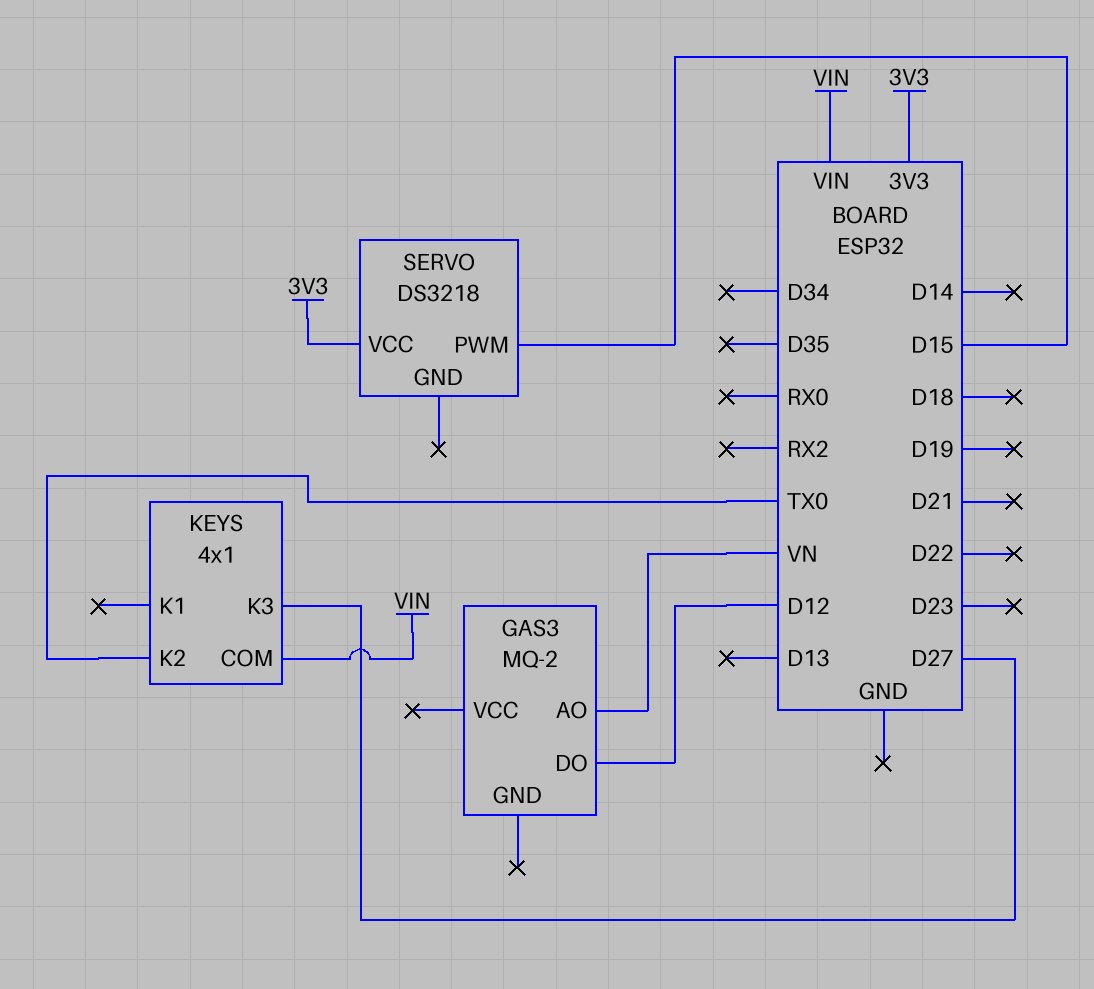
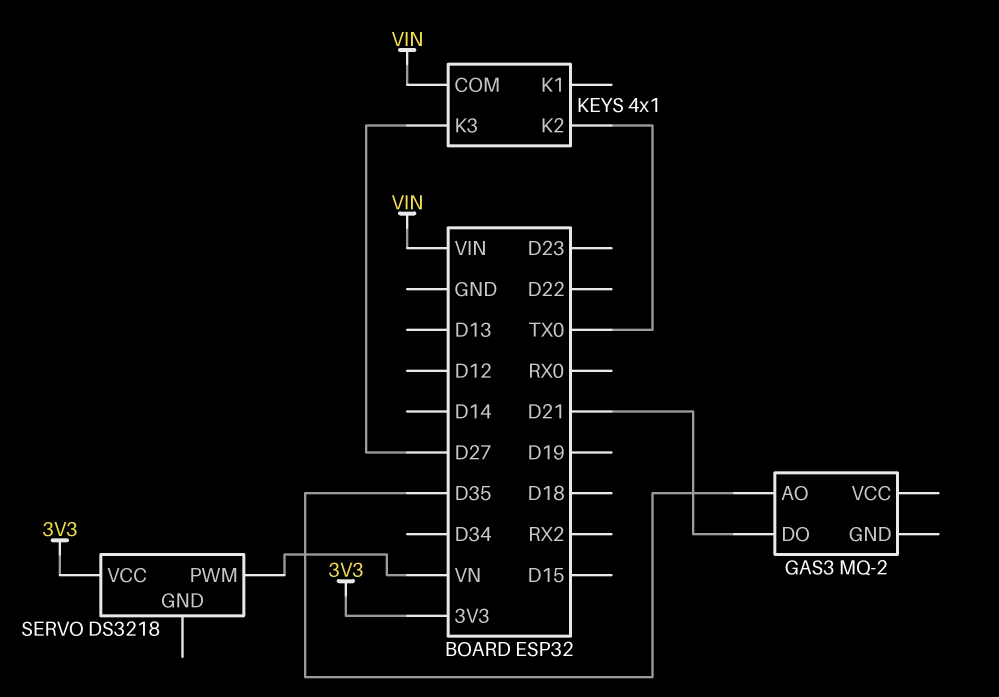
GAS3 pin AO: VN -> D35
GAS3 pin DO: D12 -> D21
SERVO pin PWM: D15 -> VN

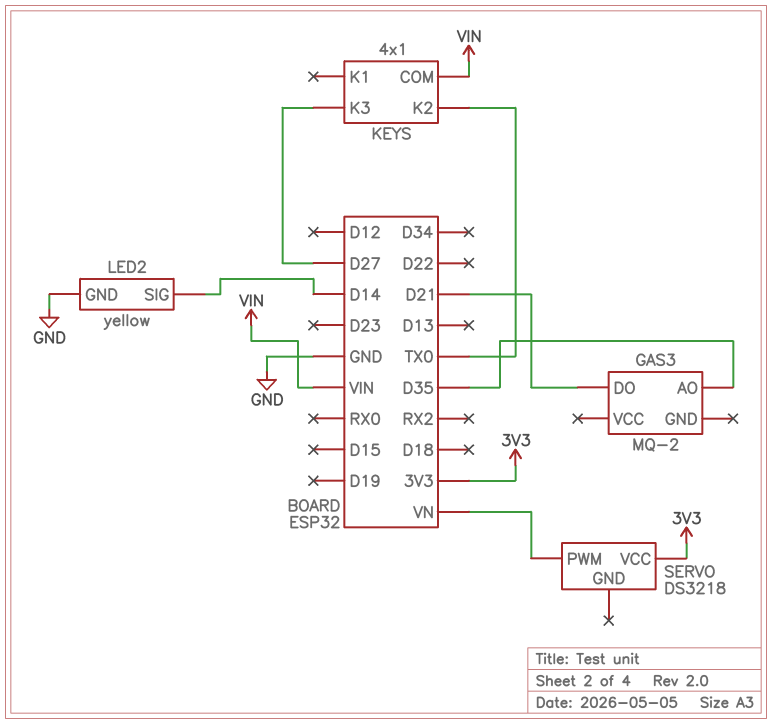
LED2: none -> yellow
LED2 pin GND: none -> GND
LED2 pin SIG: none -> D14

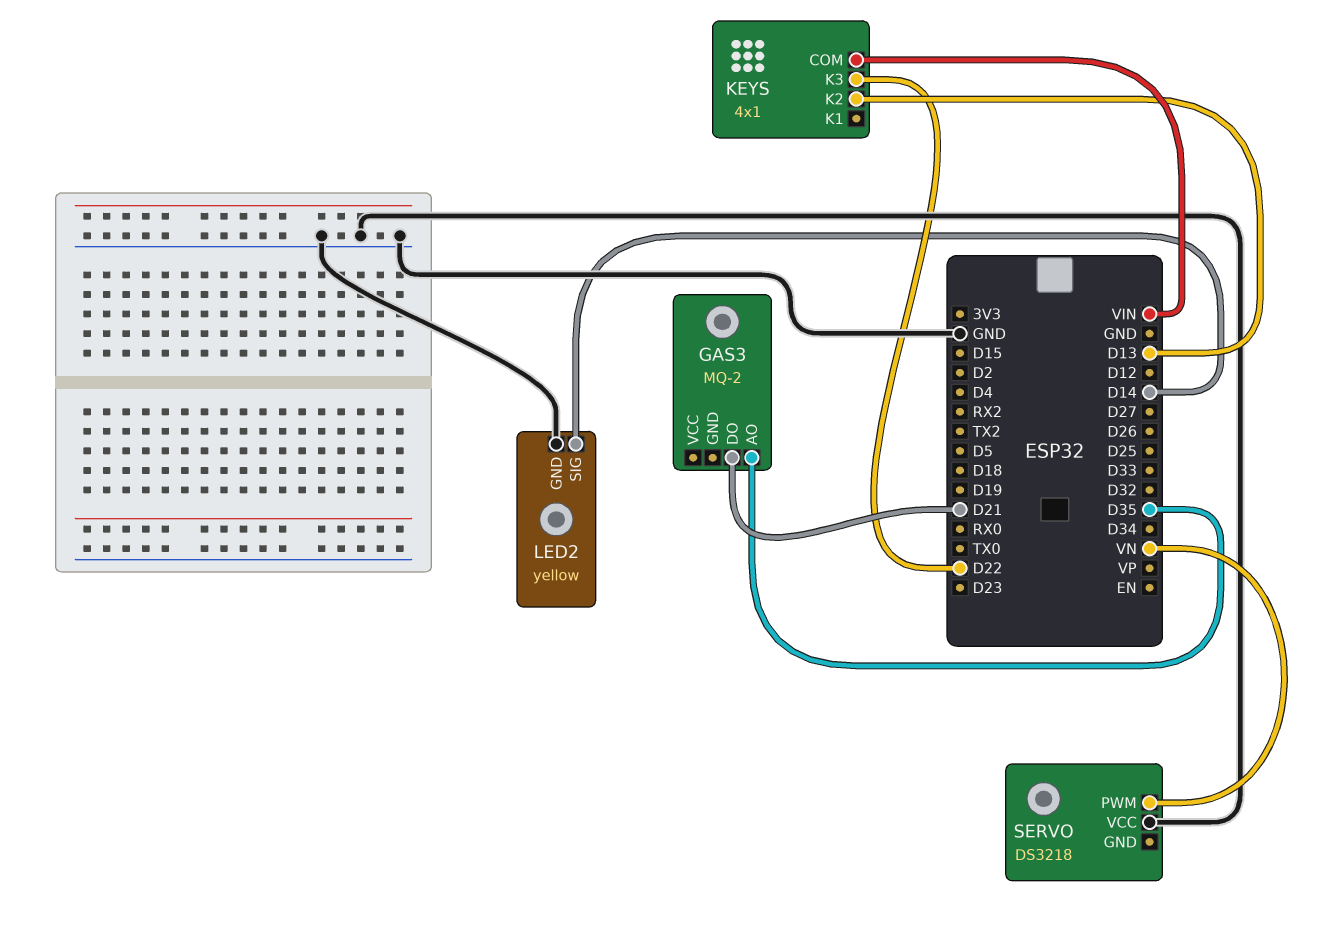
KEYS pin K2: TX0 -> D13
KEYS pin K3: D27 -> D22
SERVO pin VCC: 3V3 -> GND

